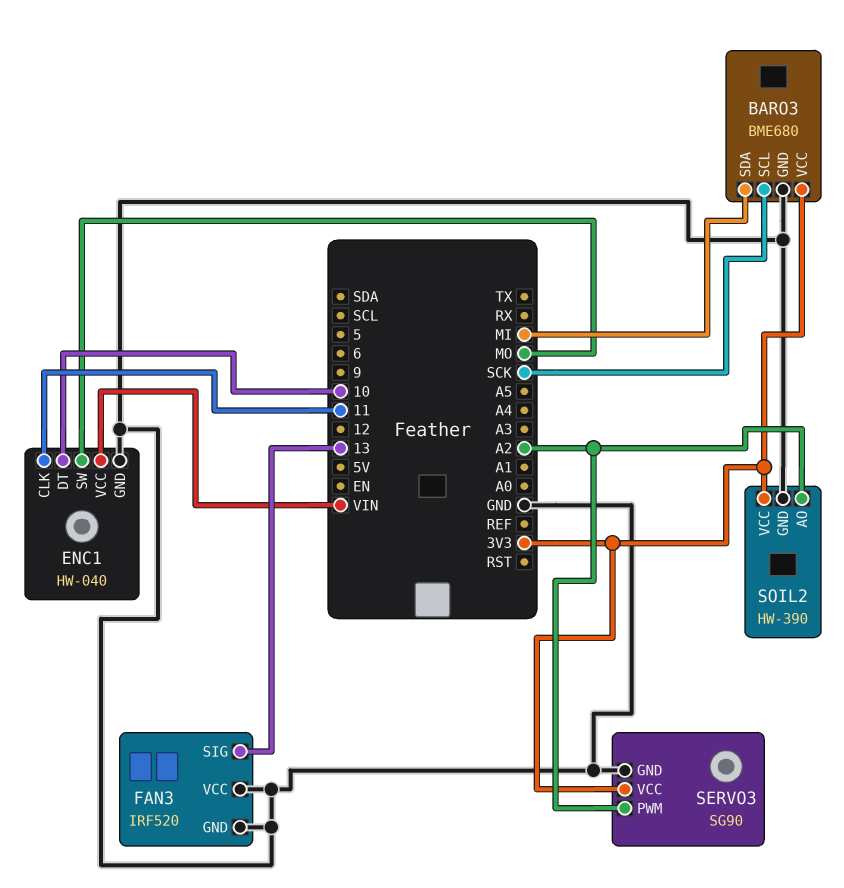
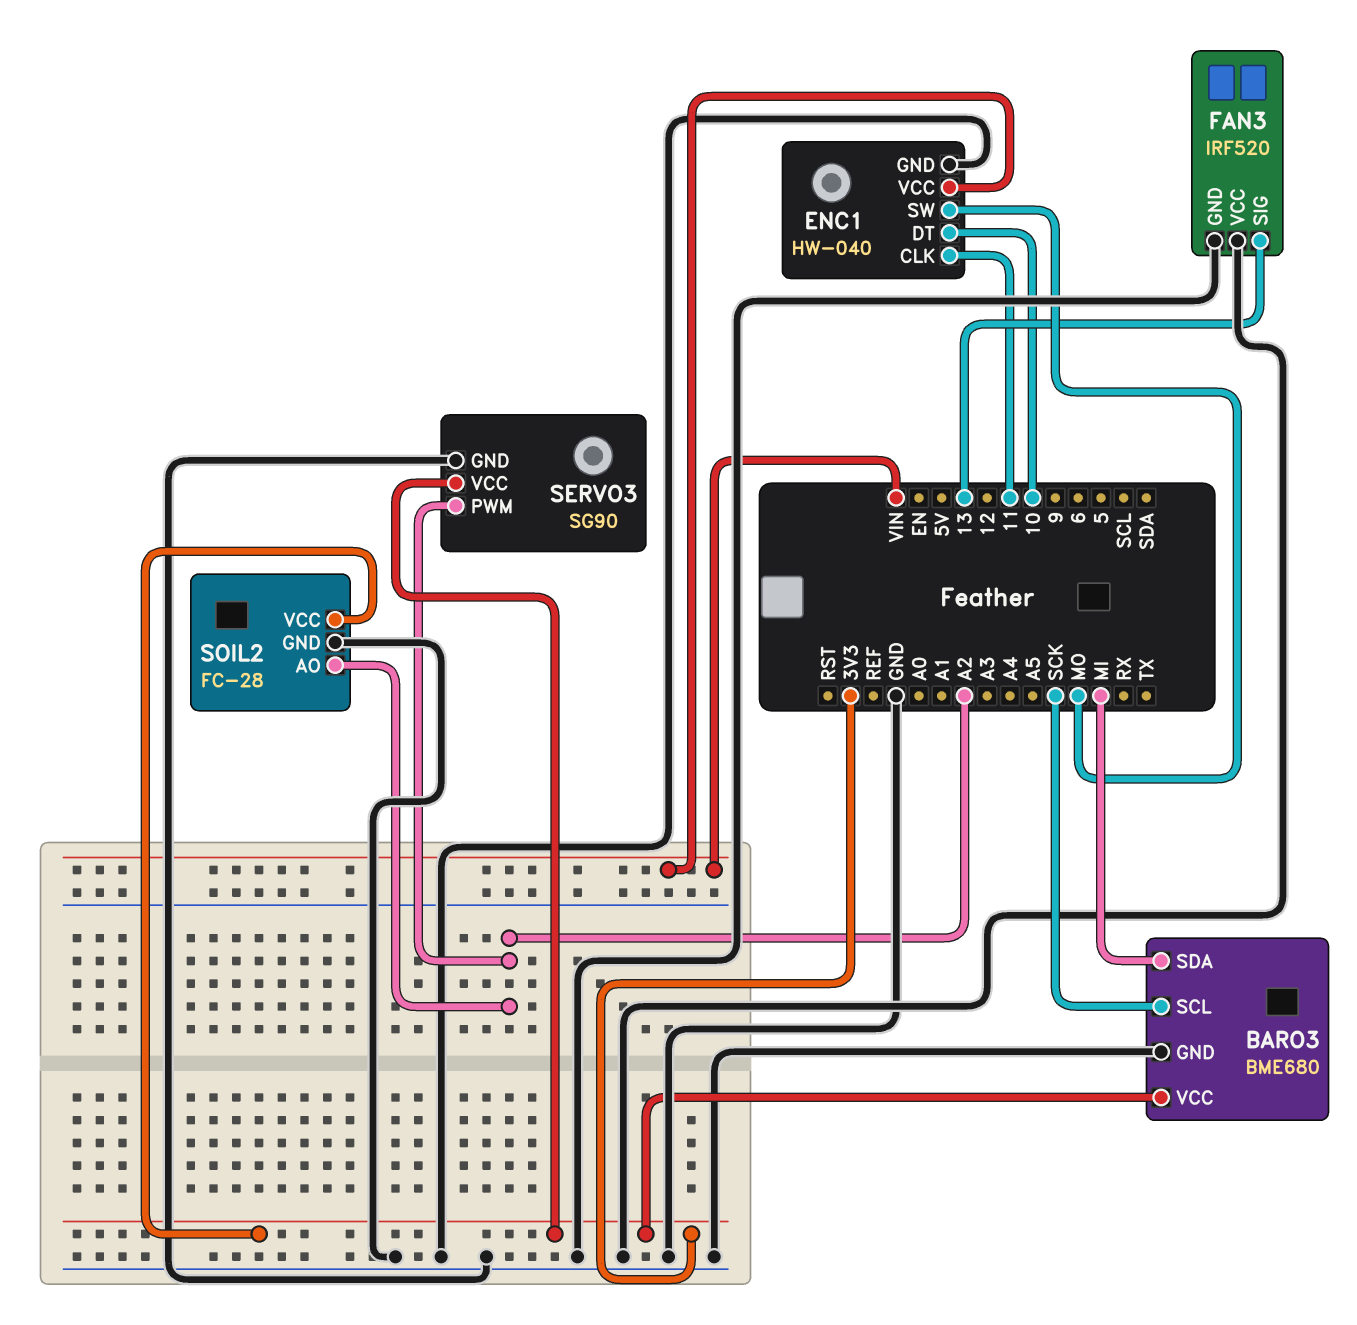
SOIL2: HW-390 -> FC-28

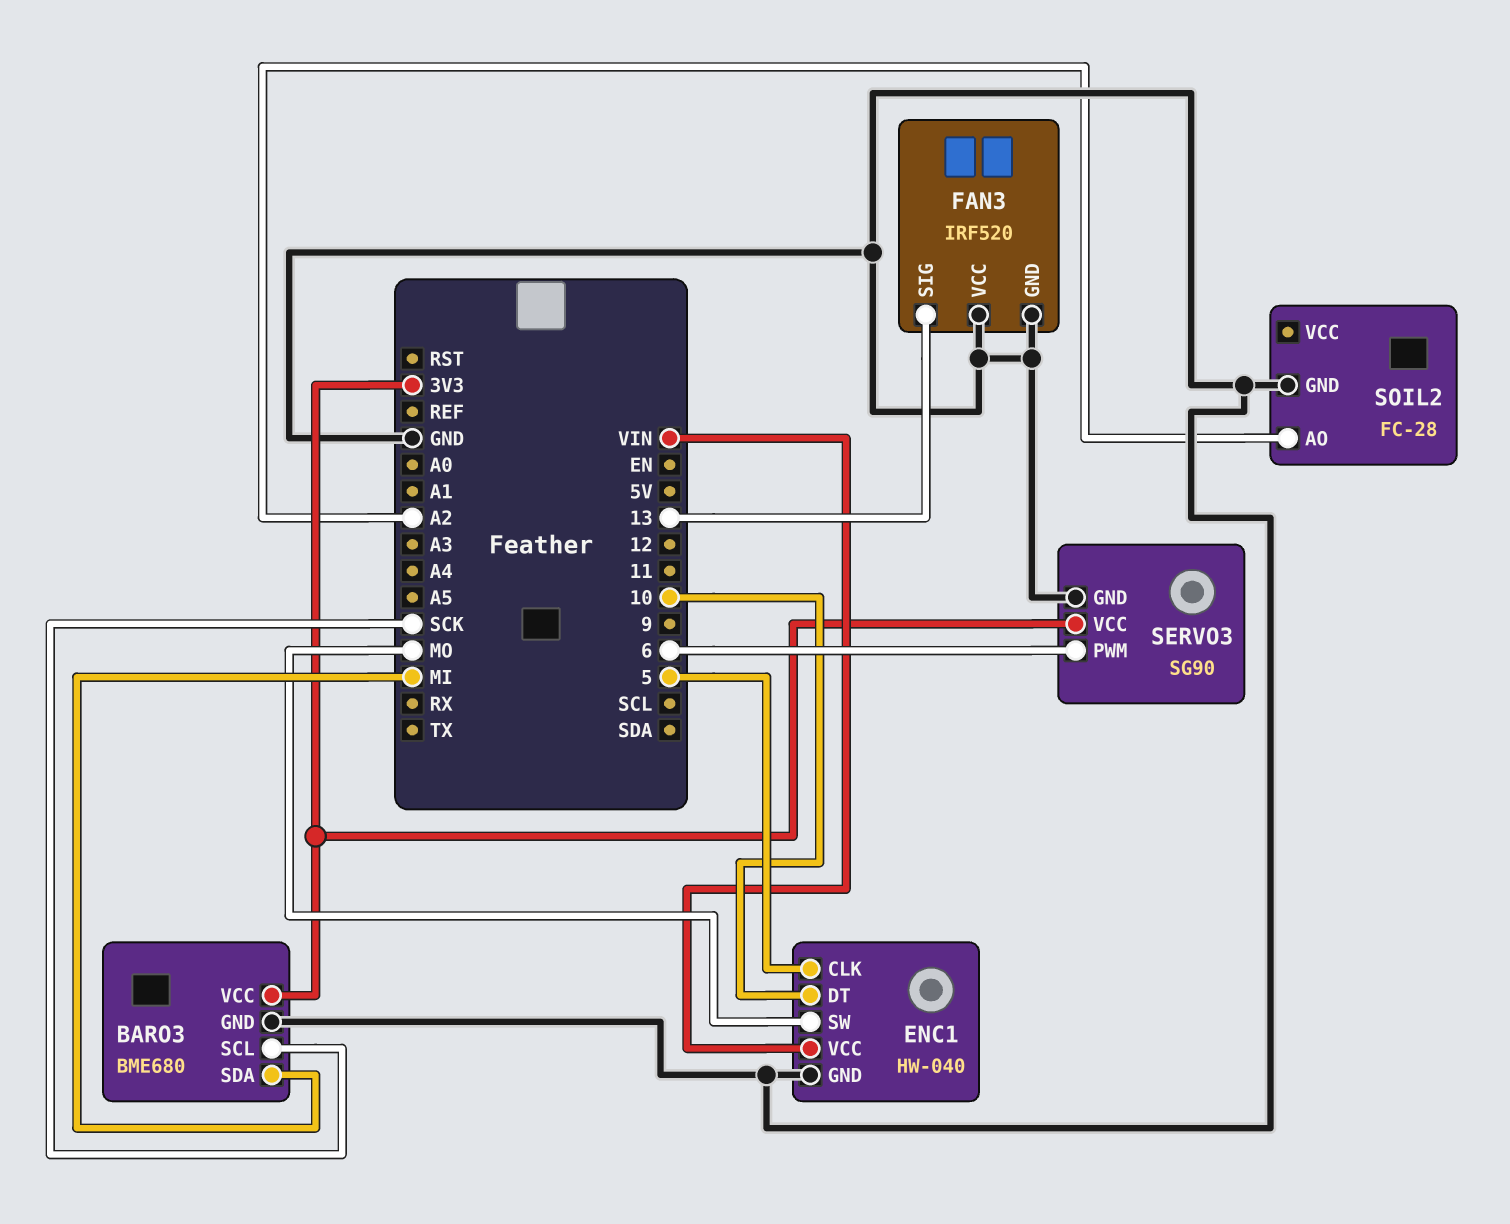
ENC1 pin CLK: 11 -> 5
SERVO3 pin PWM: A2 -> 6
SOIL2 pin VCC: 3V3 -> none

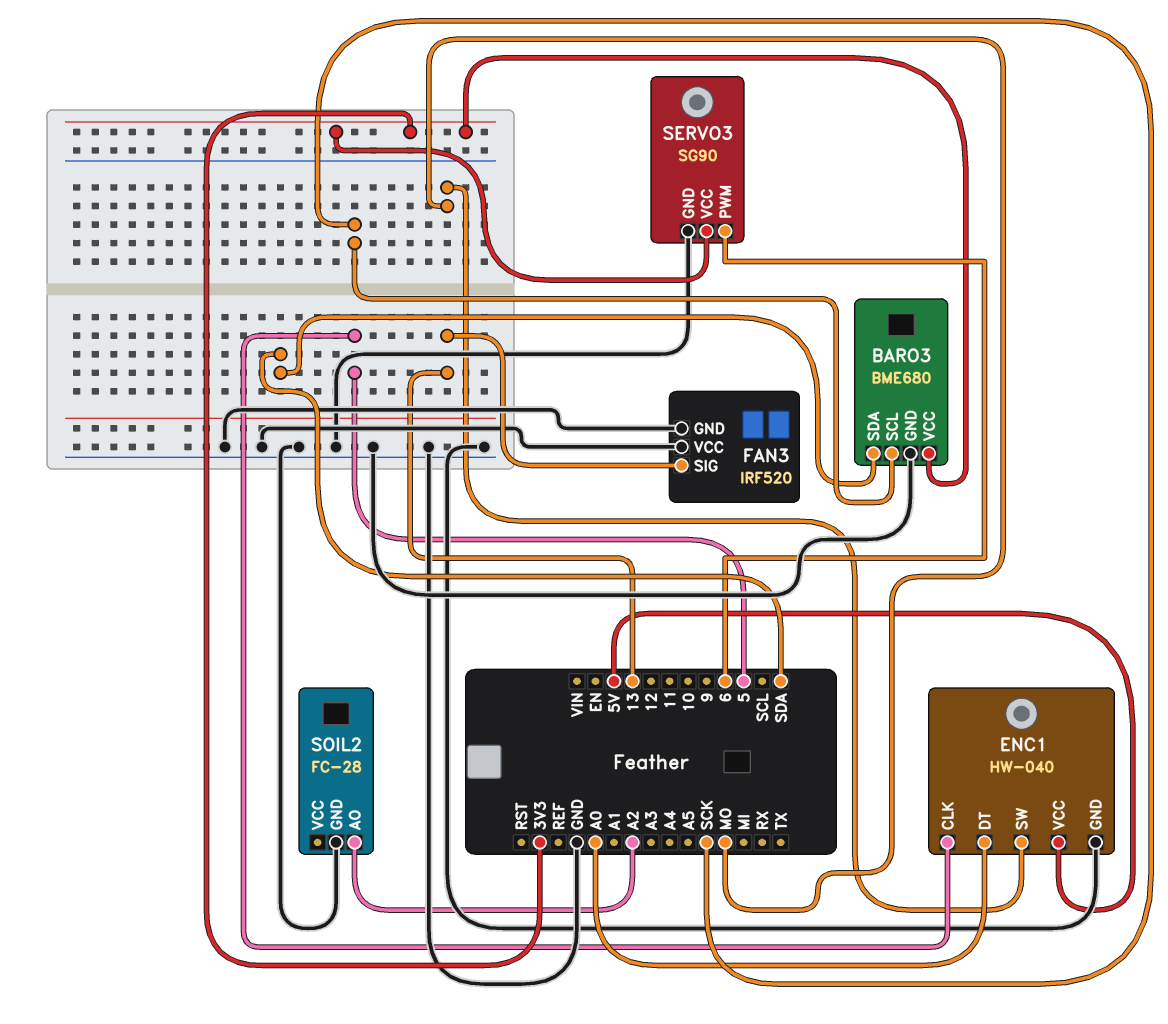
BARO3 pin SDA: MI -> SDA
ENC1 pin DT: 10 -> A0
ENC1 pin VCC: VIN -> 5V

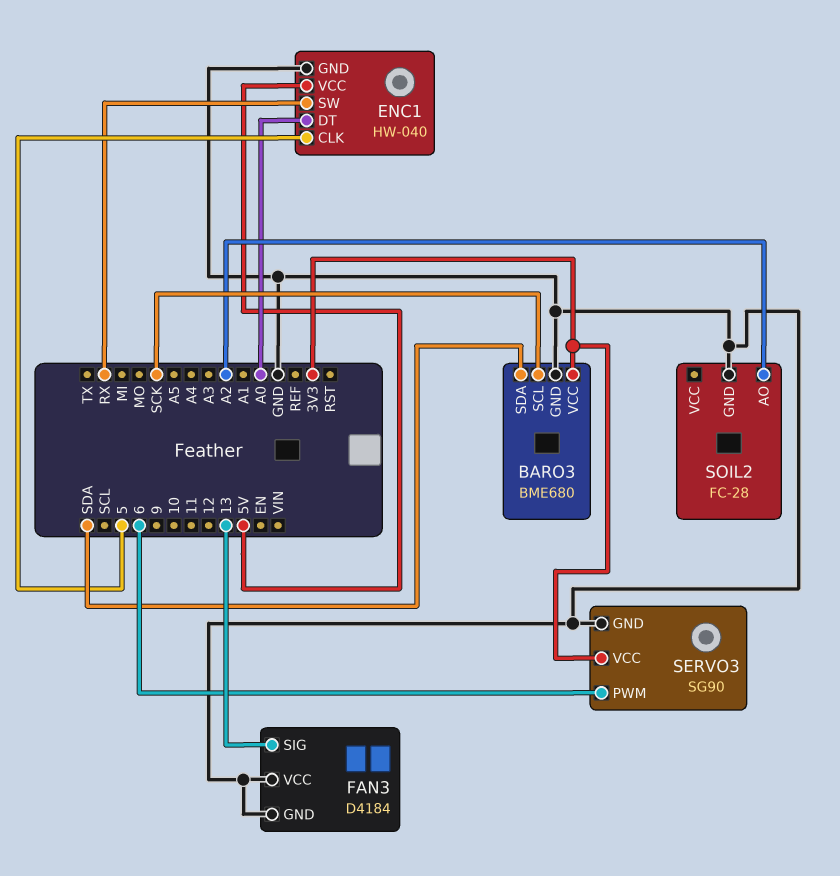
ENC1 pin SW: MO -> RX
FAN3: IRF520 -> D4184

